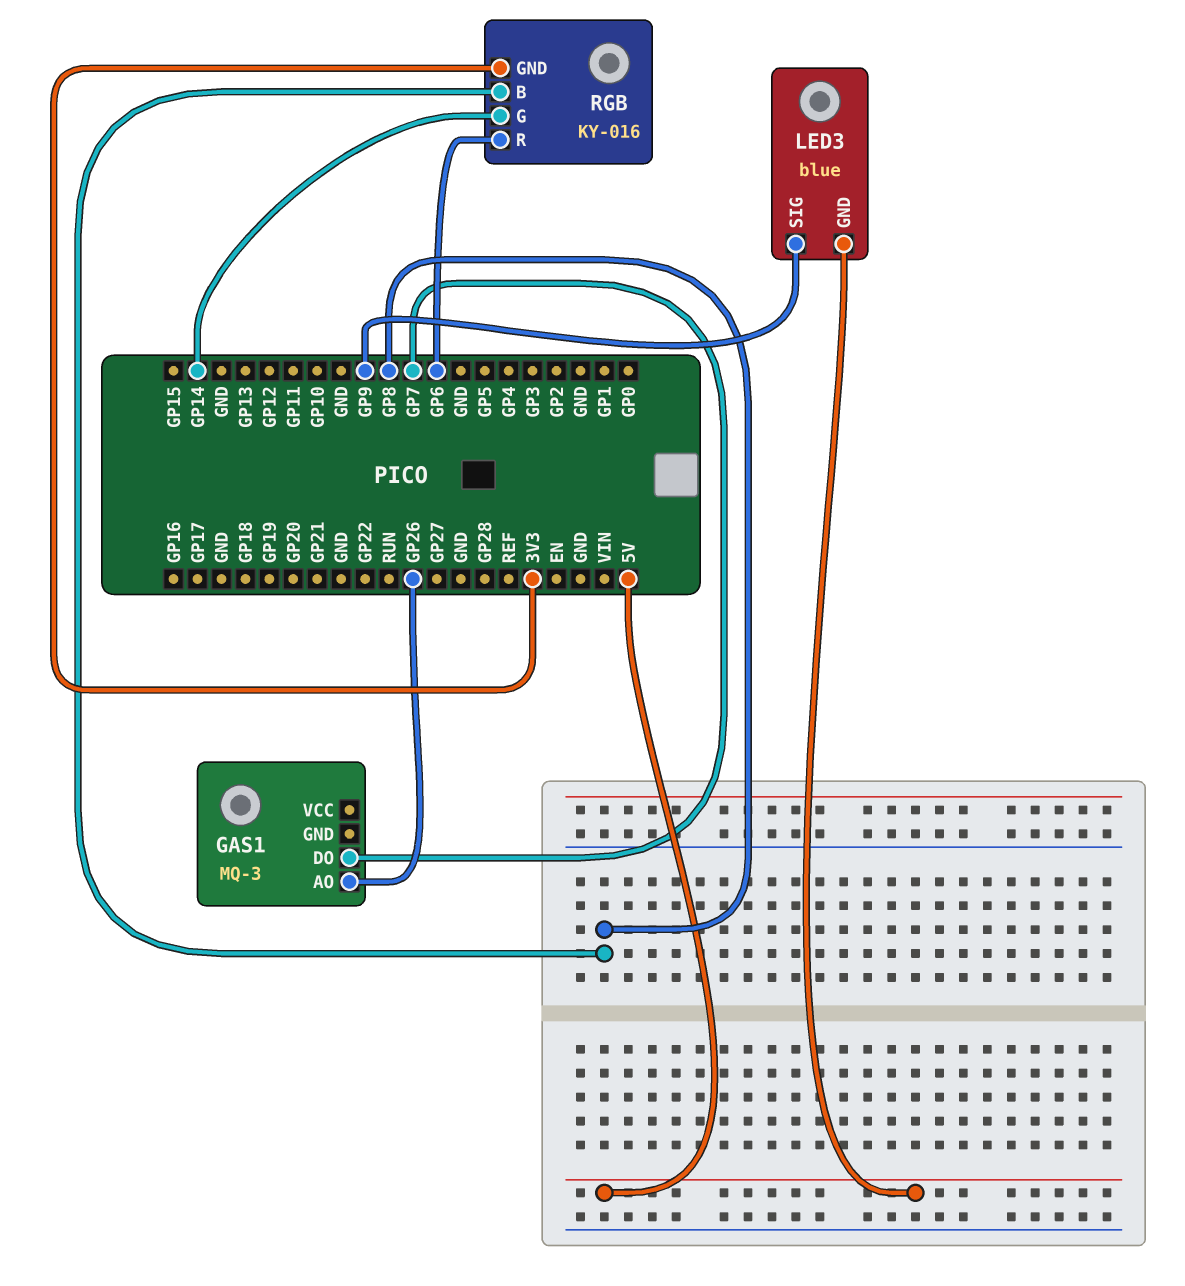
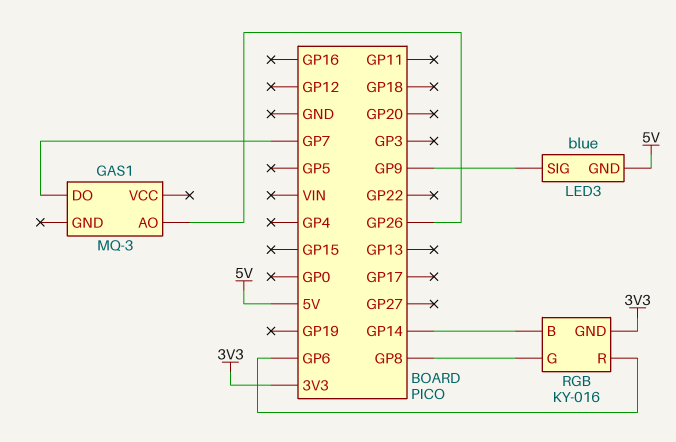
RGB pin B: GP8 -> GP14
RGB pin G: GP14 -> GP8

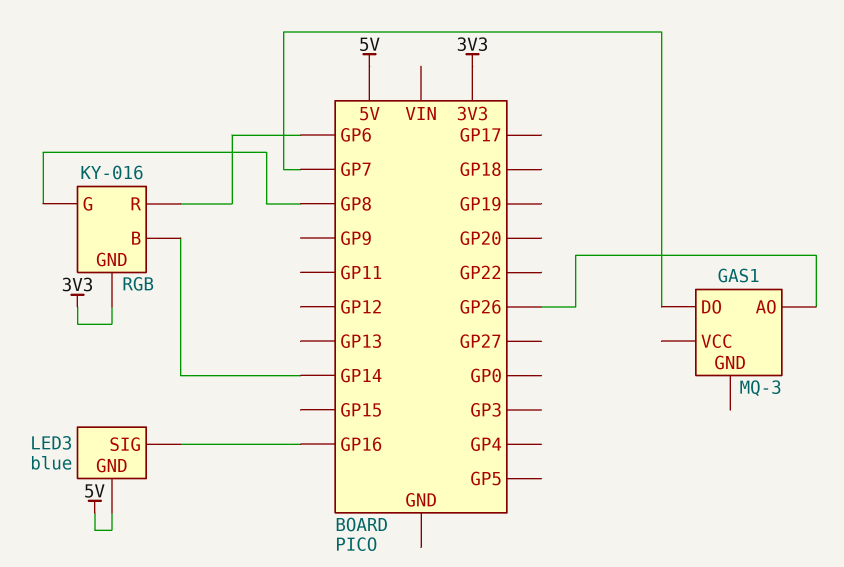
LED3 pin SIG: GP9 -> GP16

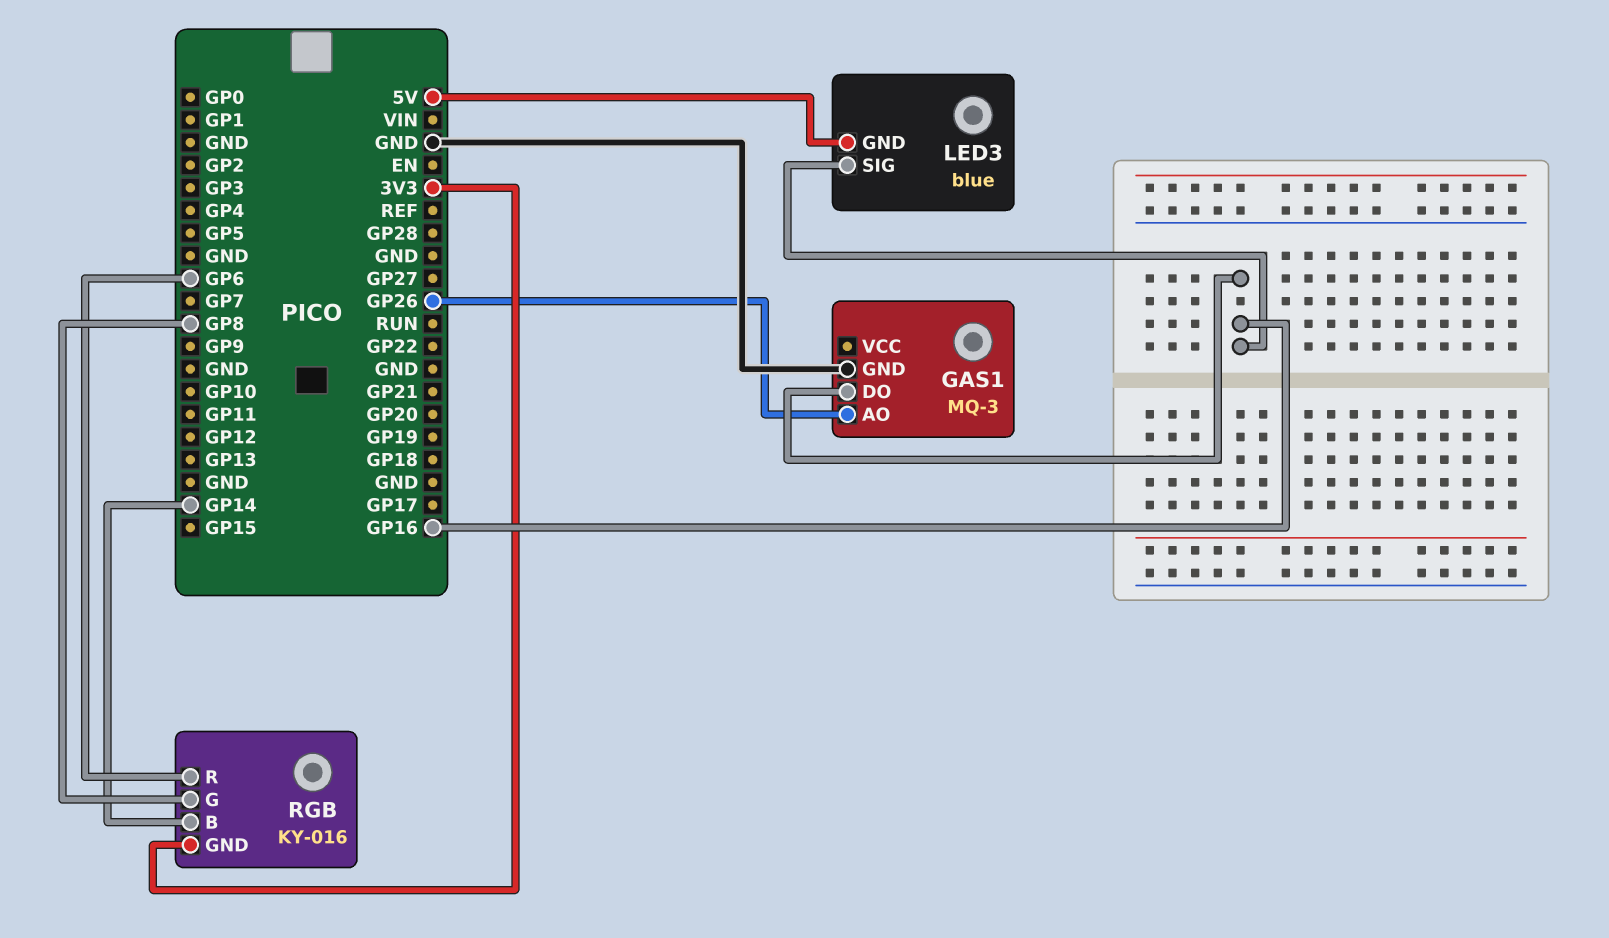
GAS1 pin DO: GP7 -> GP16
GAS1 pin GND: none -> GND

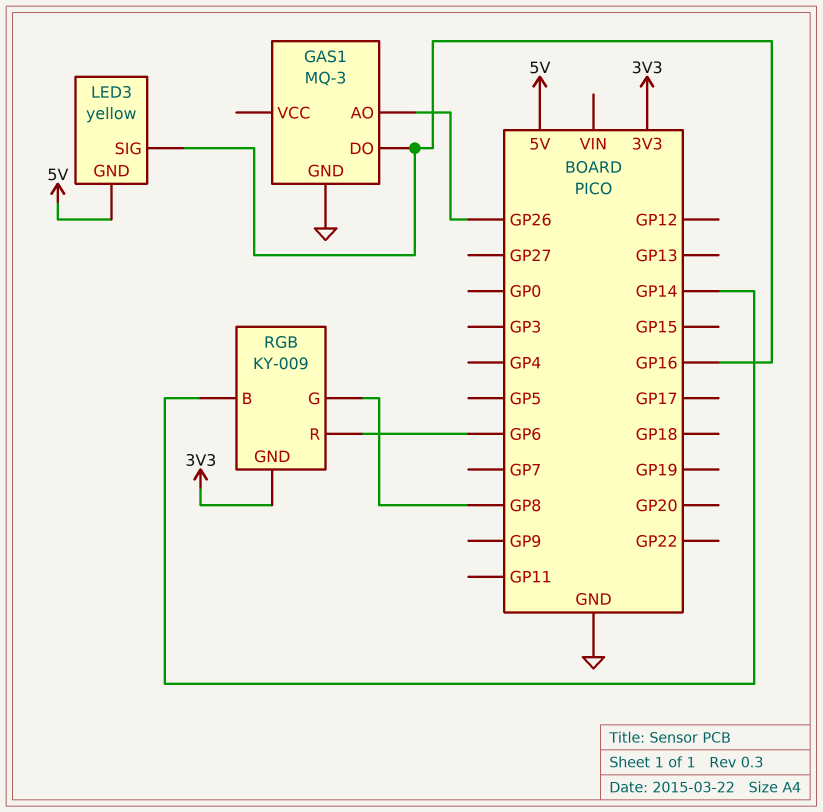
LED3: blue -> yellow
RGB: KY-016 -> KY-009

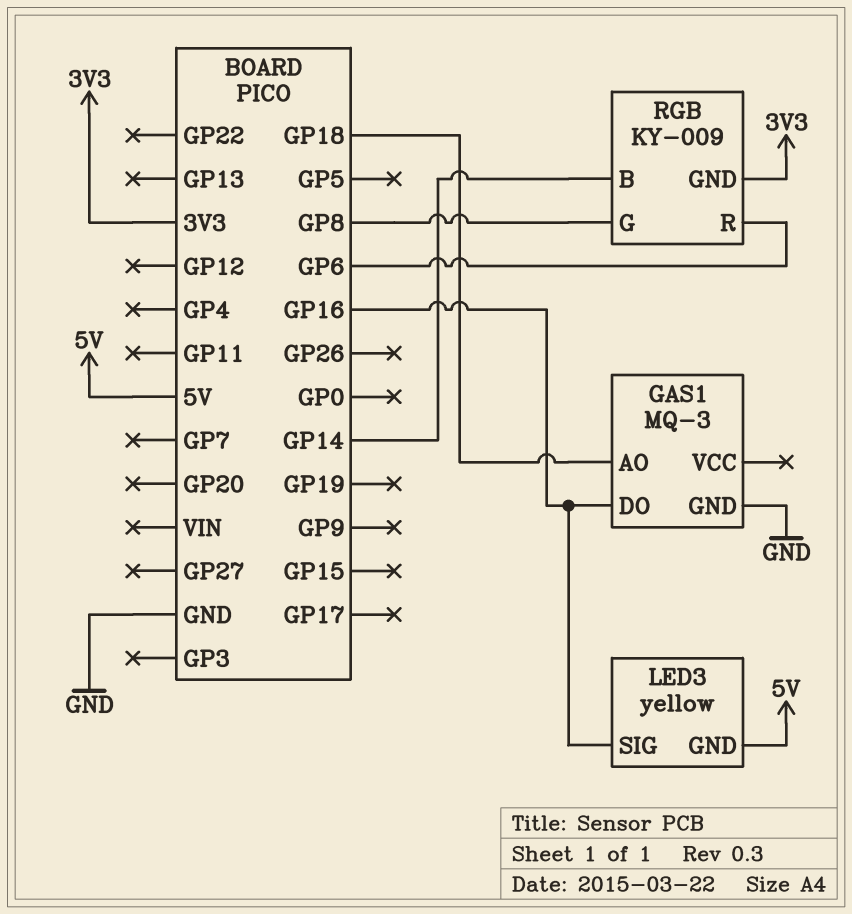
GAS1 pin AO: GP26 -> GP18

